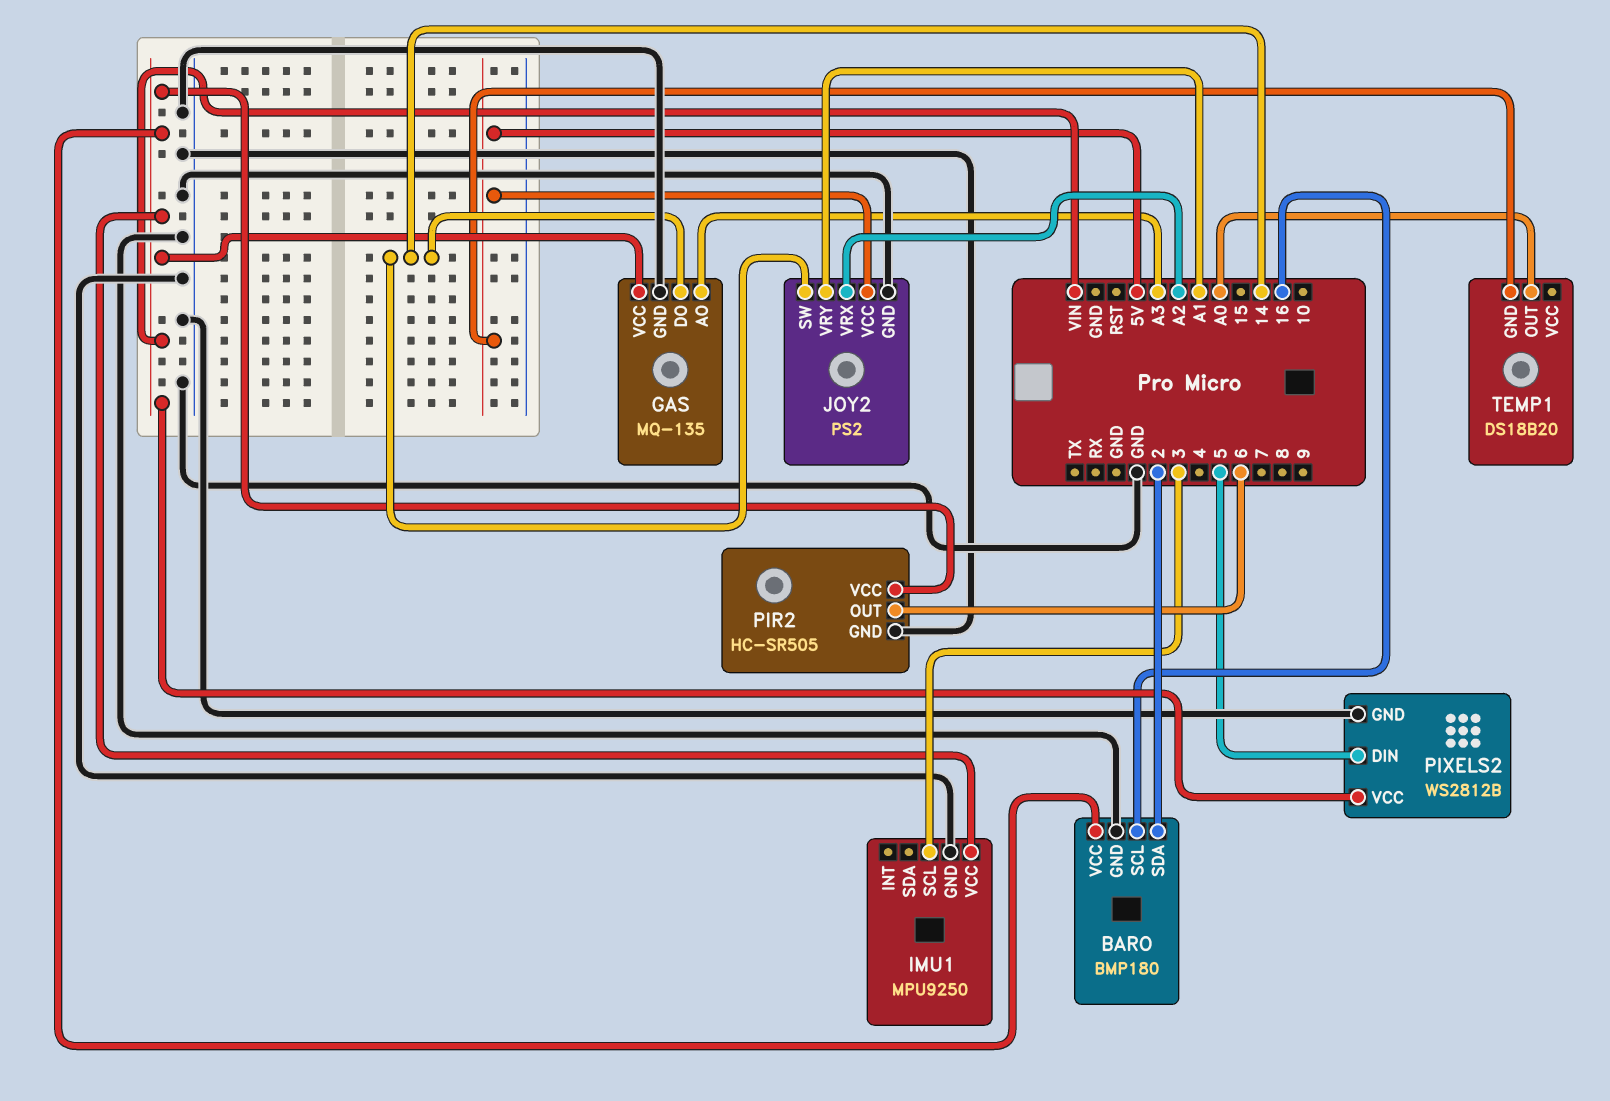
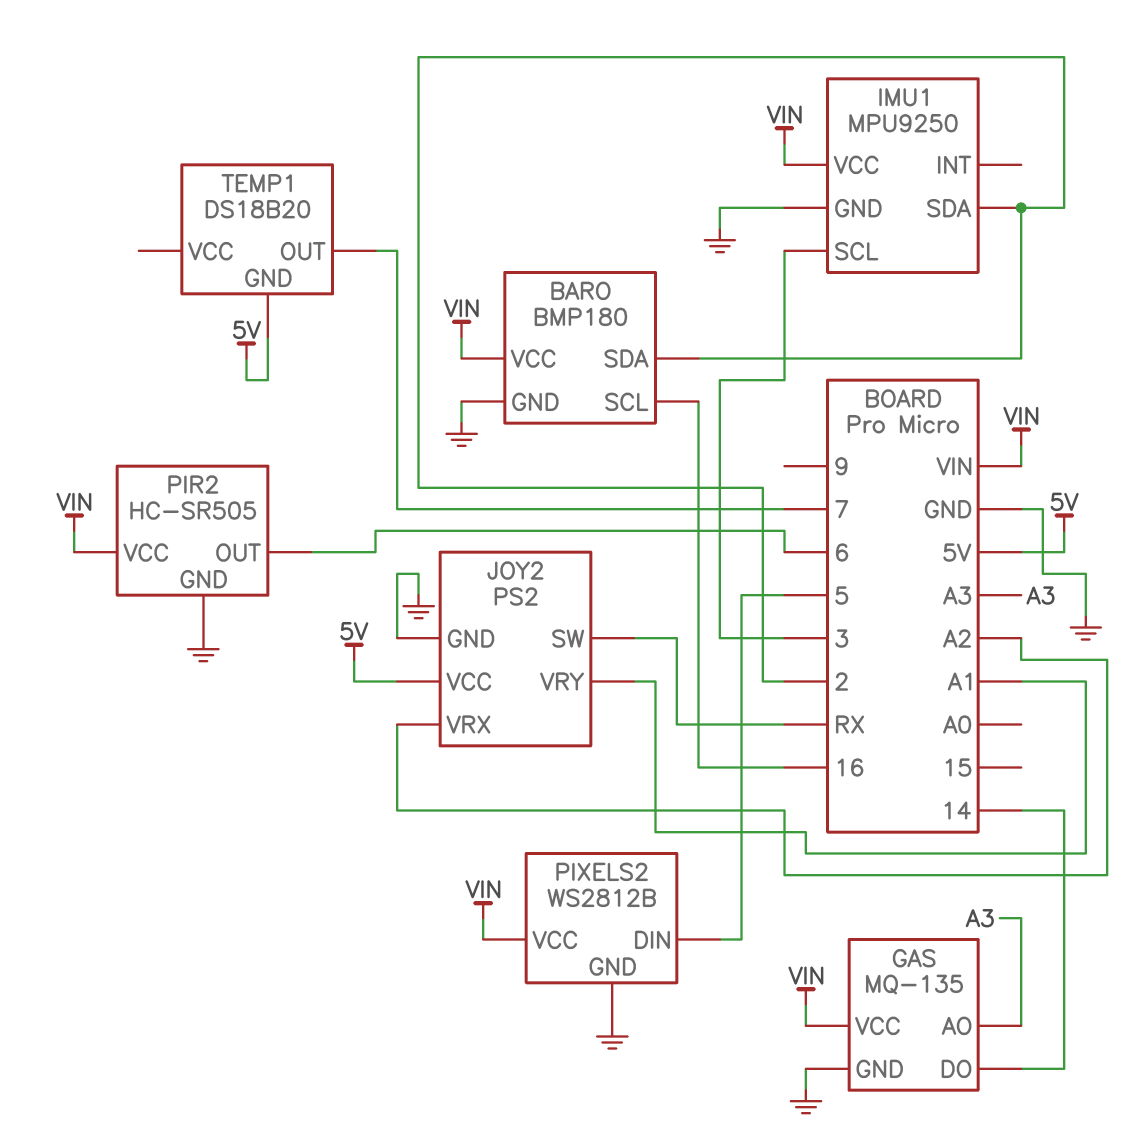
IMU1 pin SDA: none -> 2
JOY2 pin SW: 14 -> RX
TEMP1 pin OUT: A0 -> 7

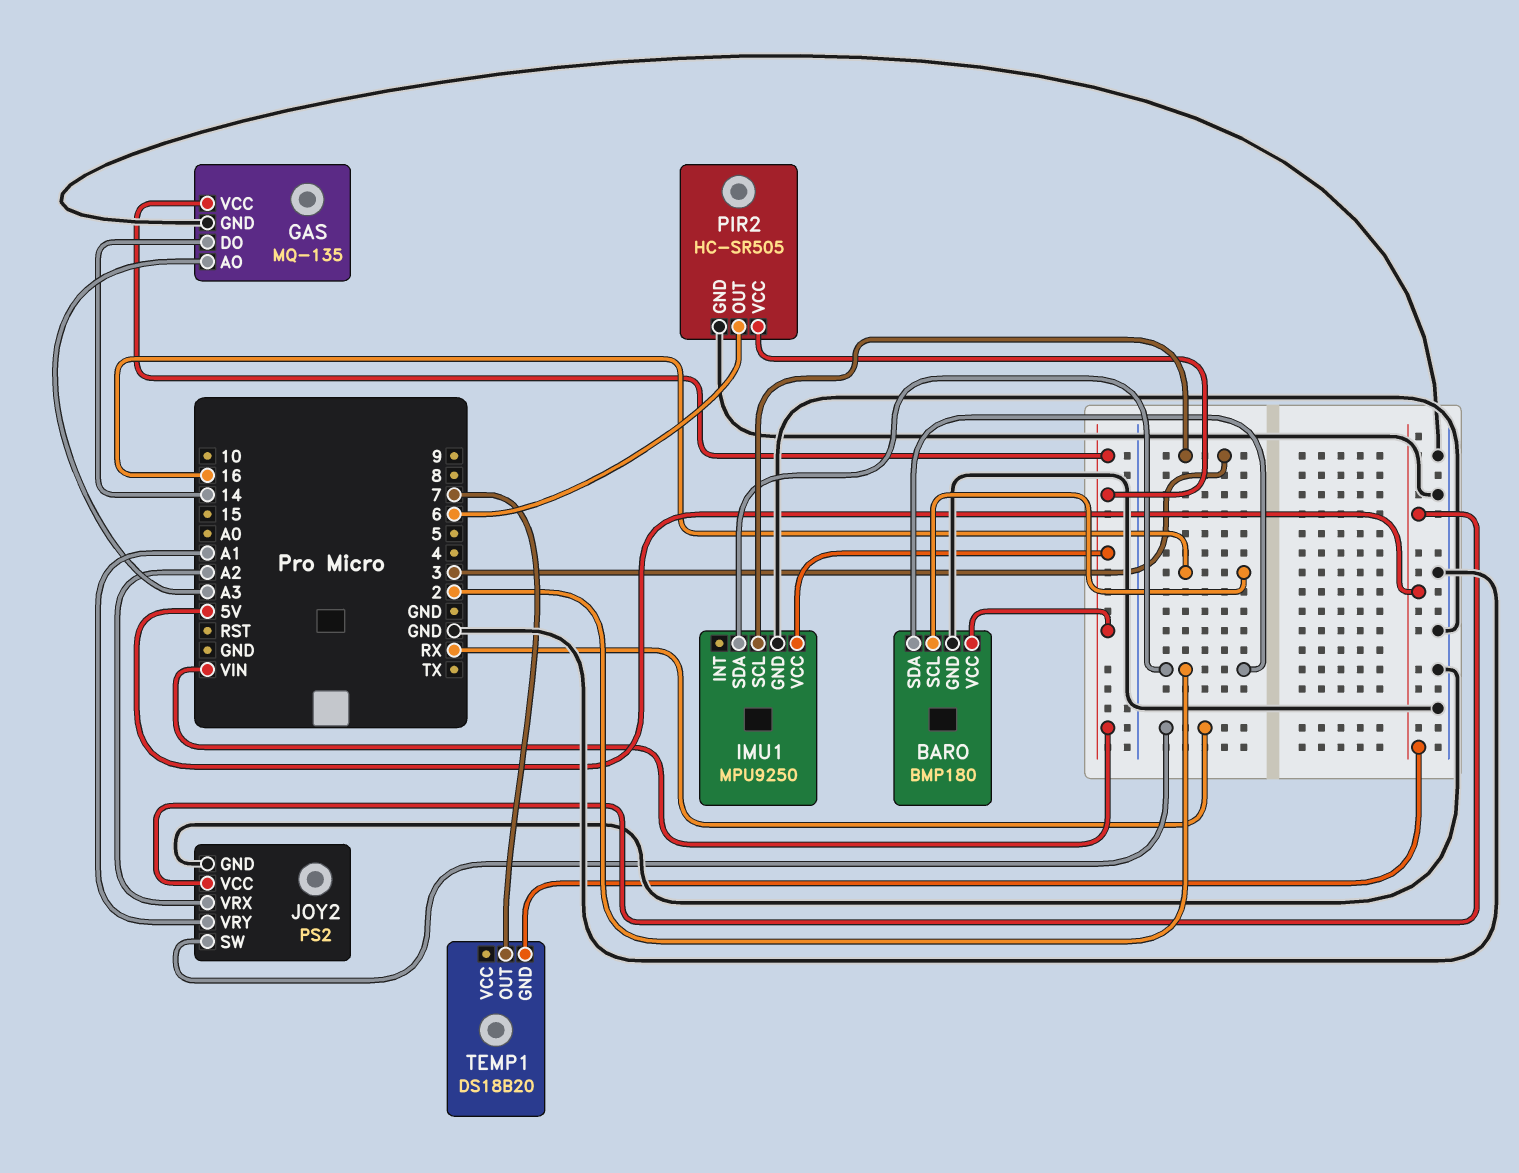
PIXELS2: WS2812B -> none
PIXELS2 pin DIN: 5 -> none
PIXELS2 pin GND: GND -> none
PIXELS2 pin VCC: VIN -> none

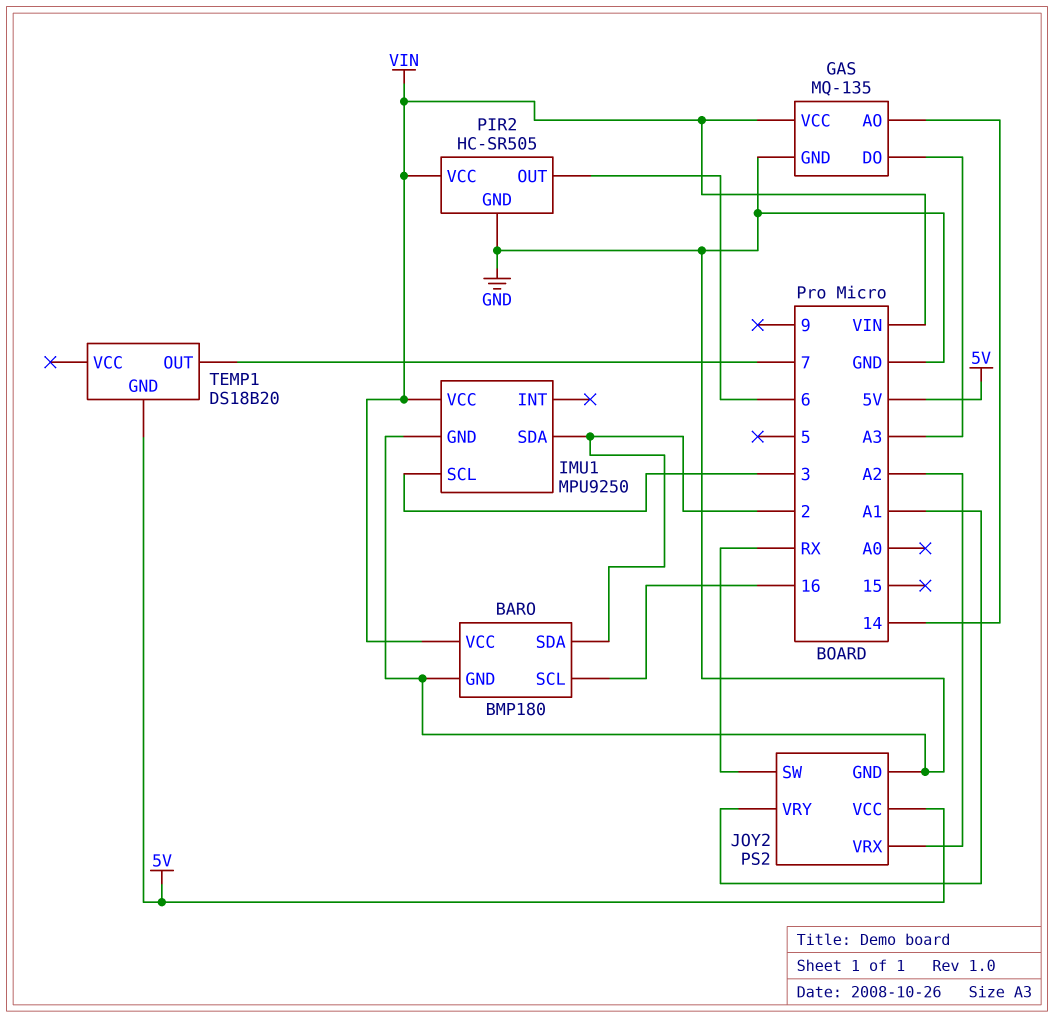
GAS pin AO: A3 -> 14
GAS pin DO: 14 -> A3

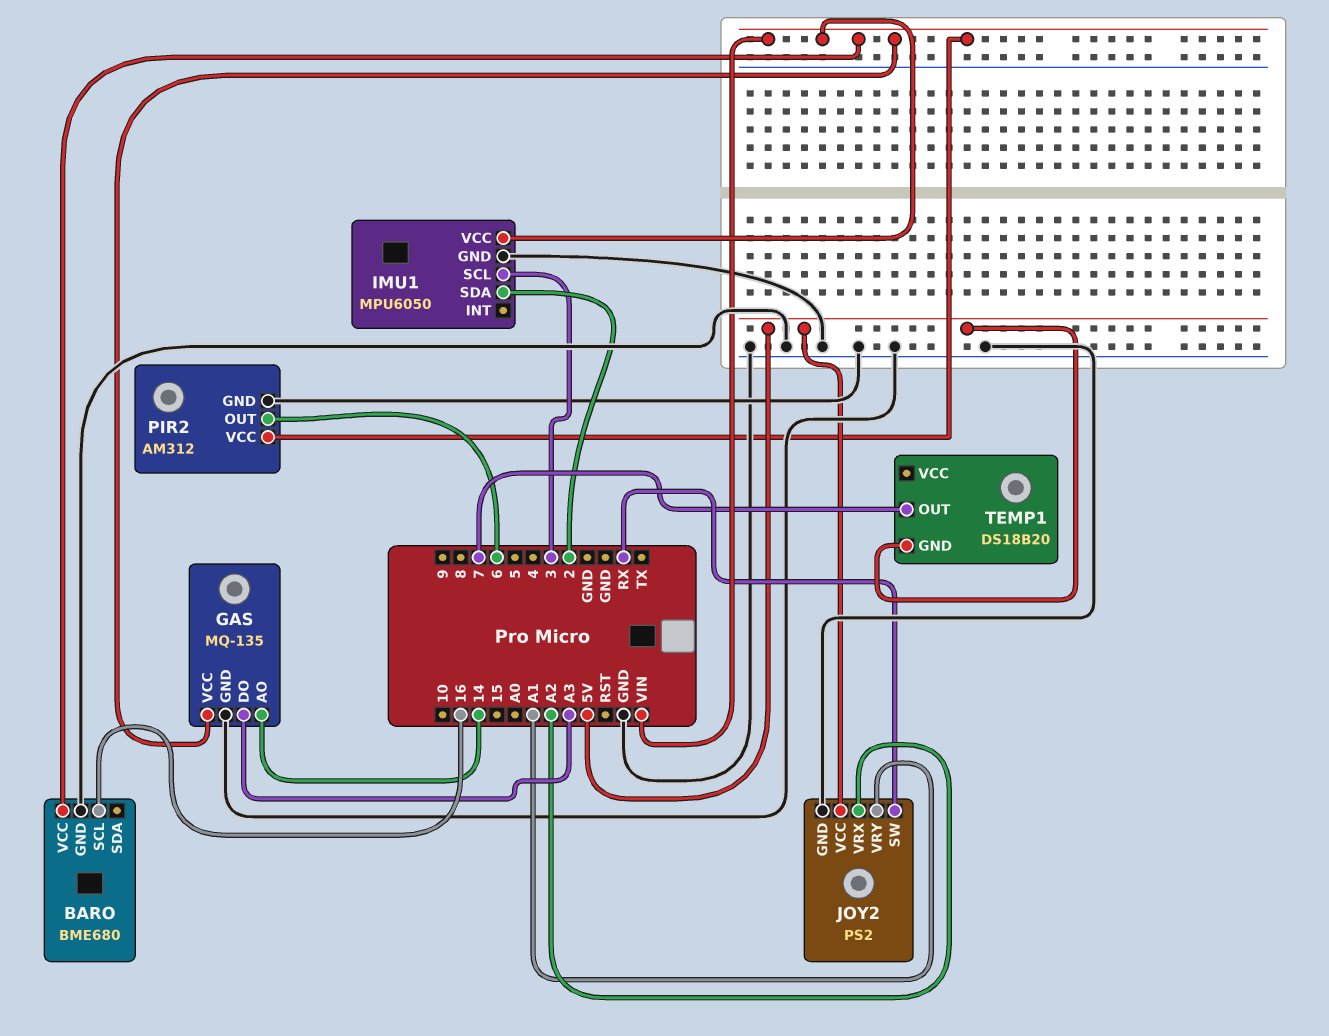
BARO: BMP180 -> BME680
BARO pin SDA: 2 -> none
IMU1: MPU9250 -> MPU6050
PIR2: HC-SR505 -> AM312

